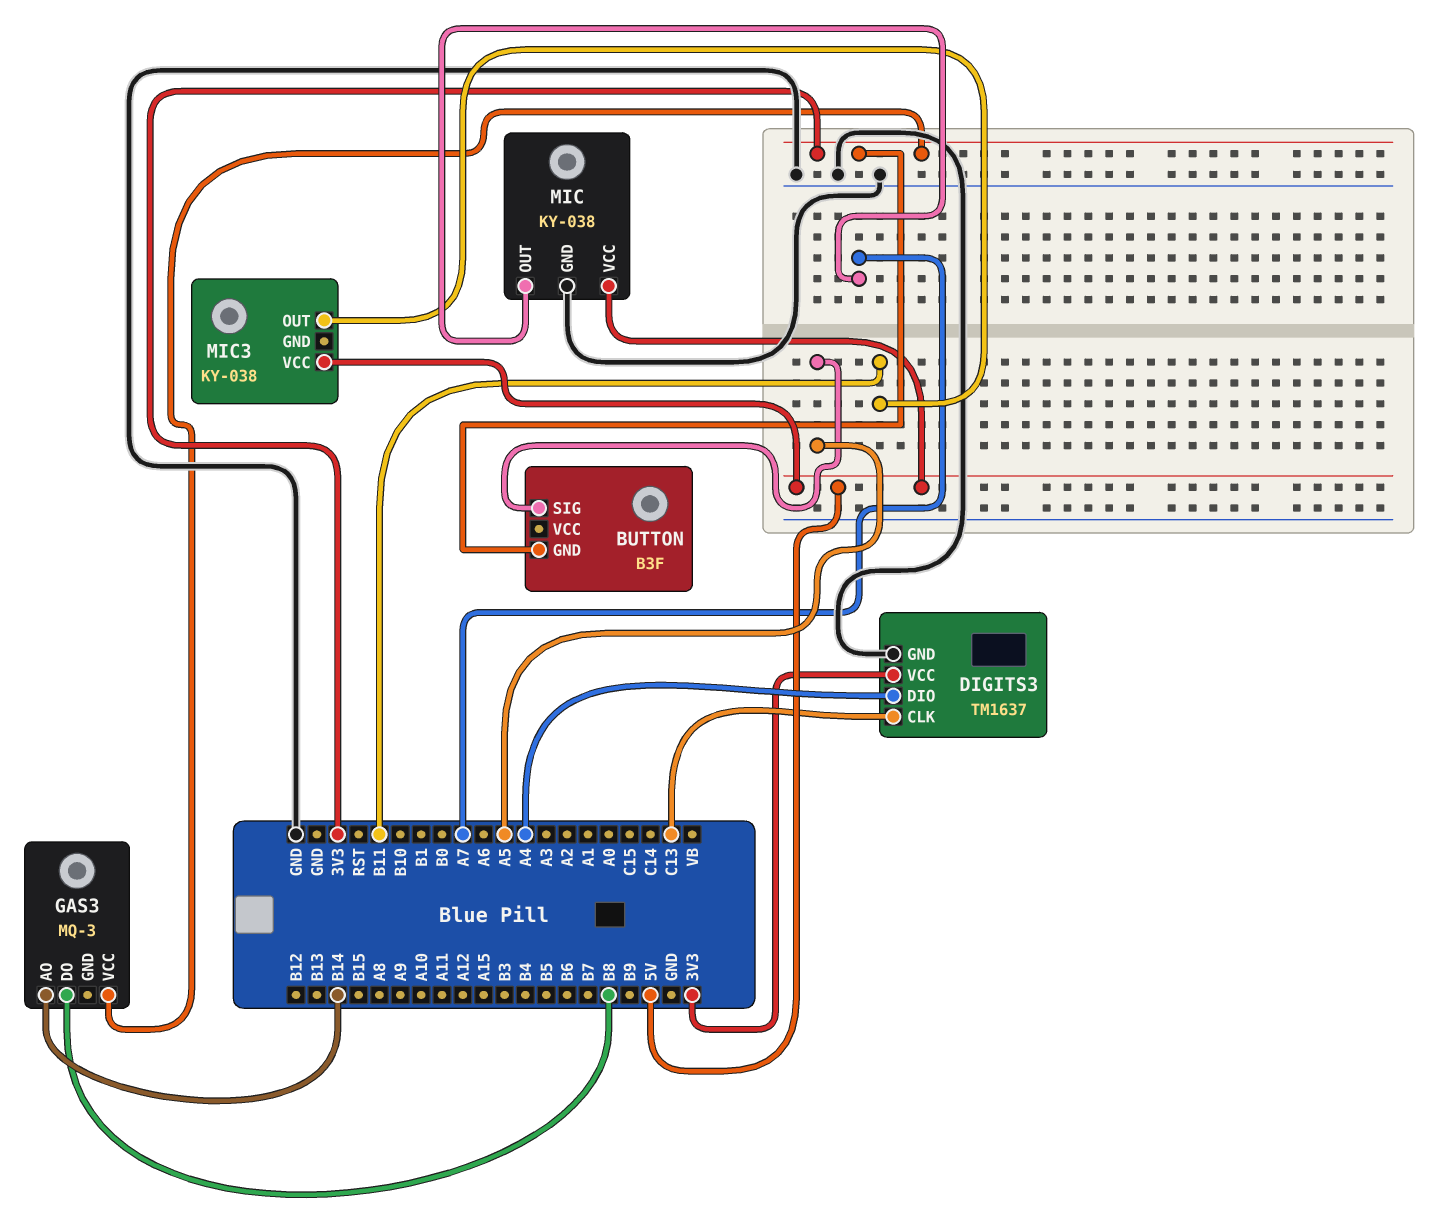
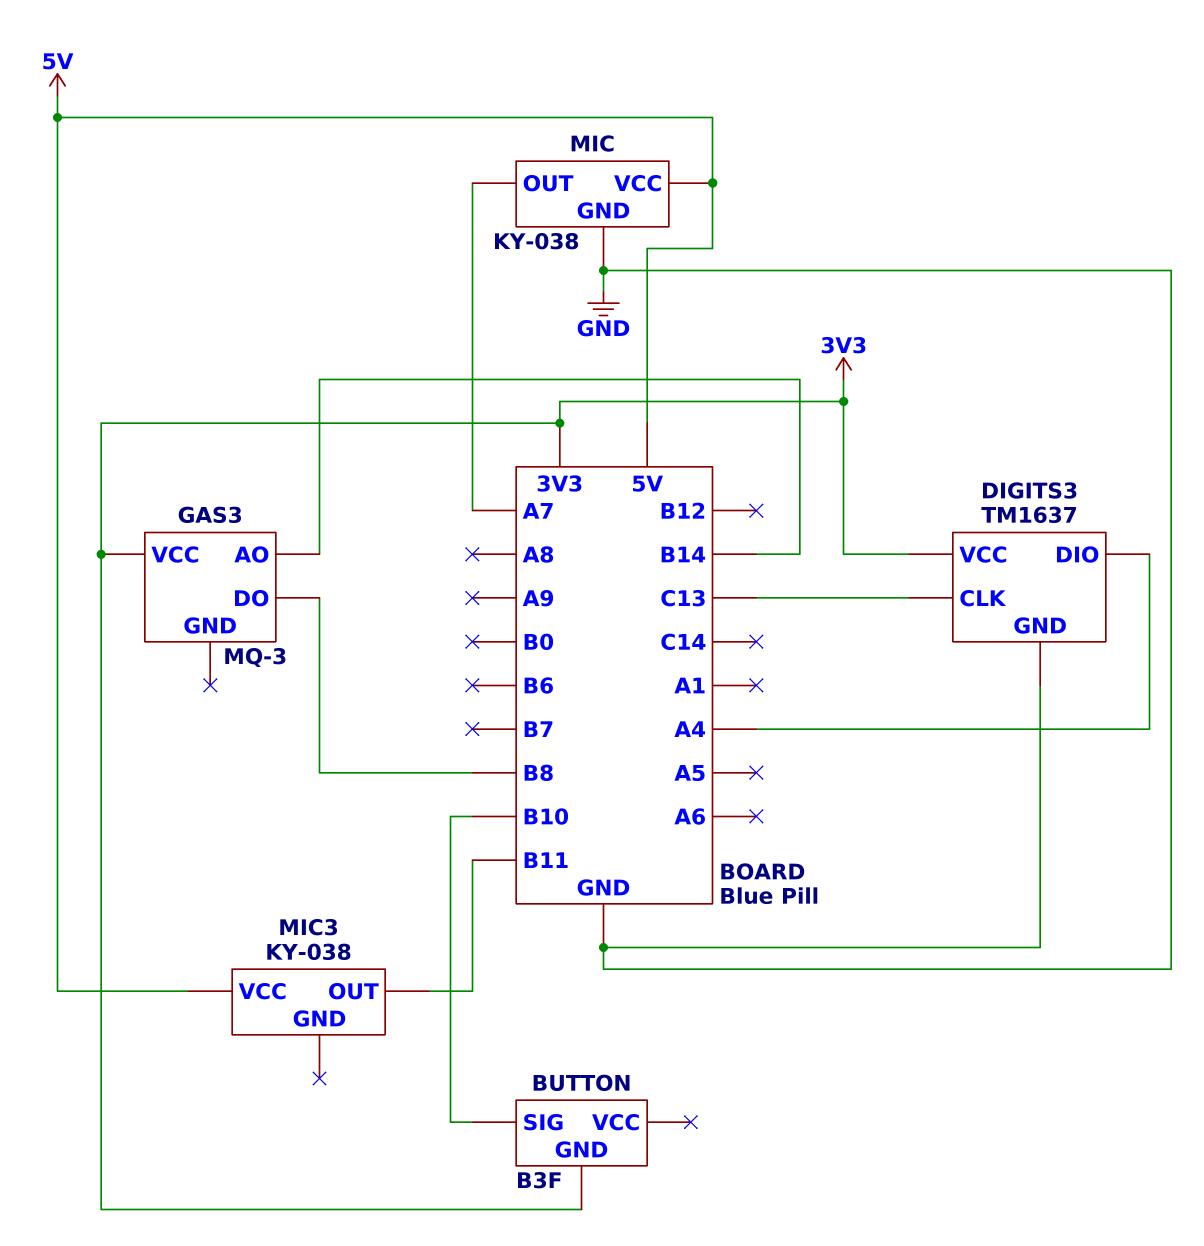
BUTTON pin SIG: A5 -> B10

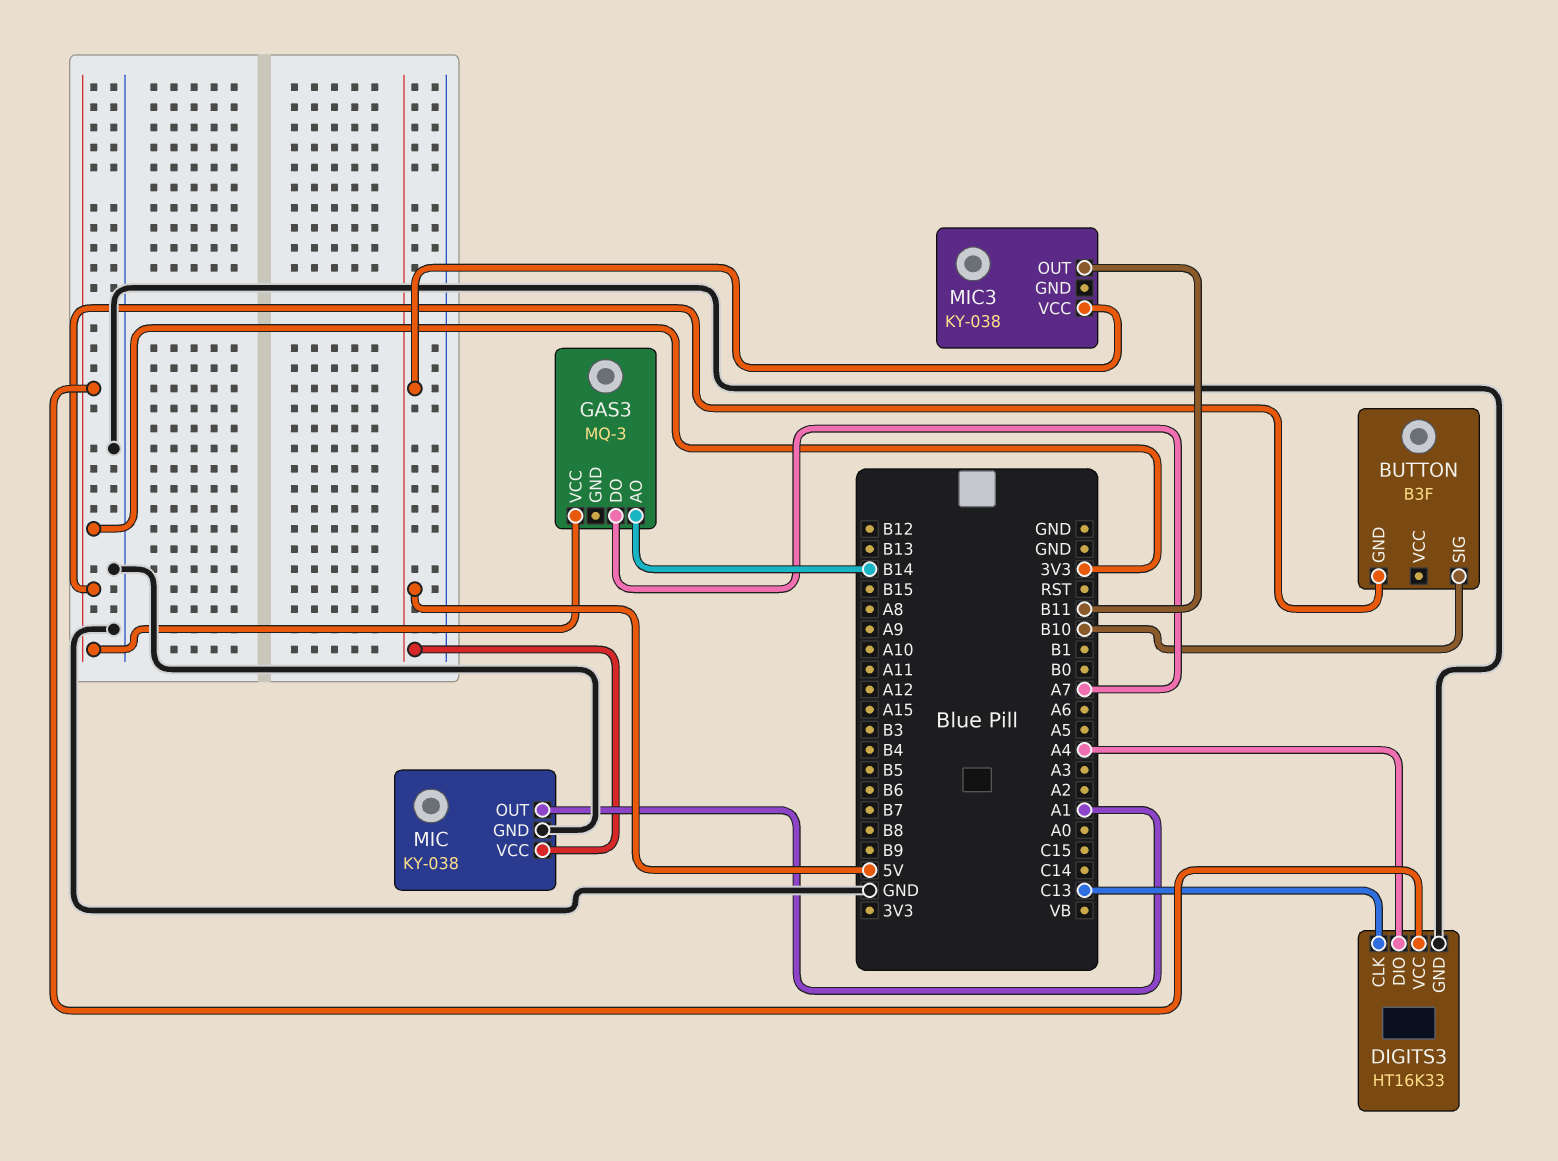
DIGITS3: TM1637 -> HT16K33
GAS3 pin DO: B8 -> A7
MIC pin OUT: A7 -> A1

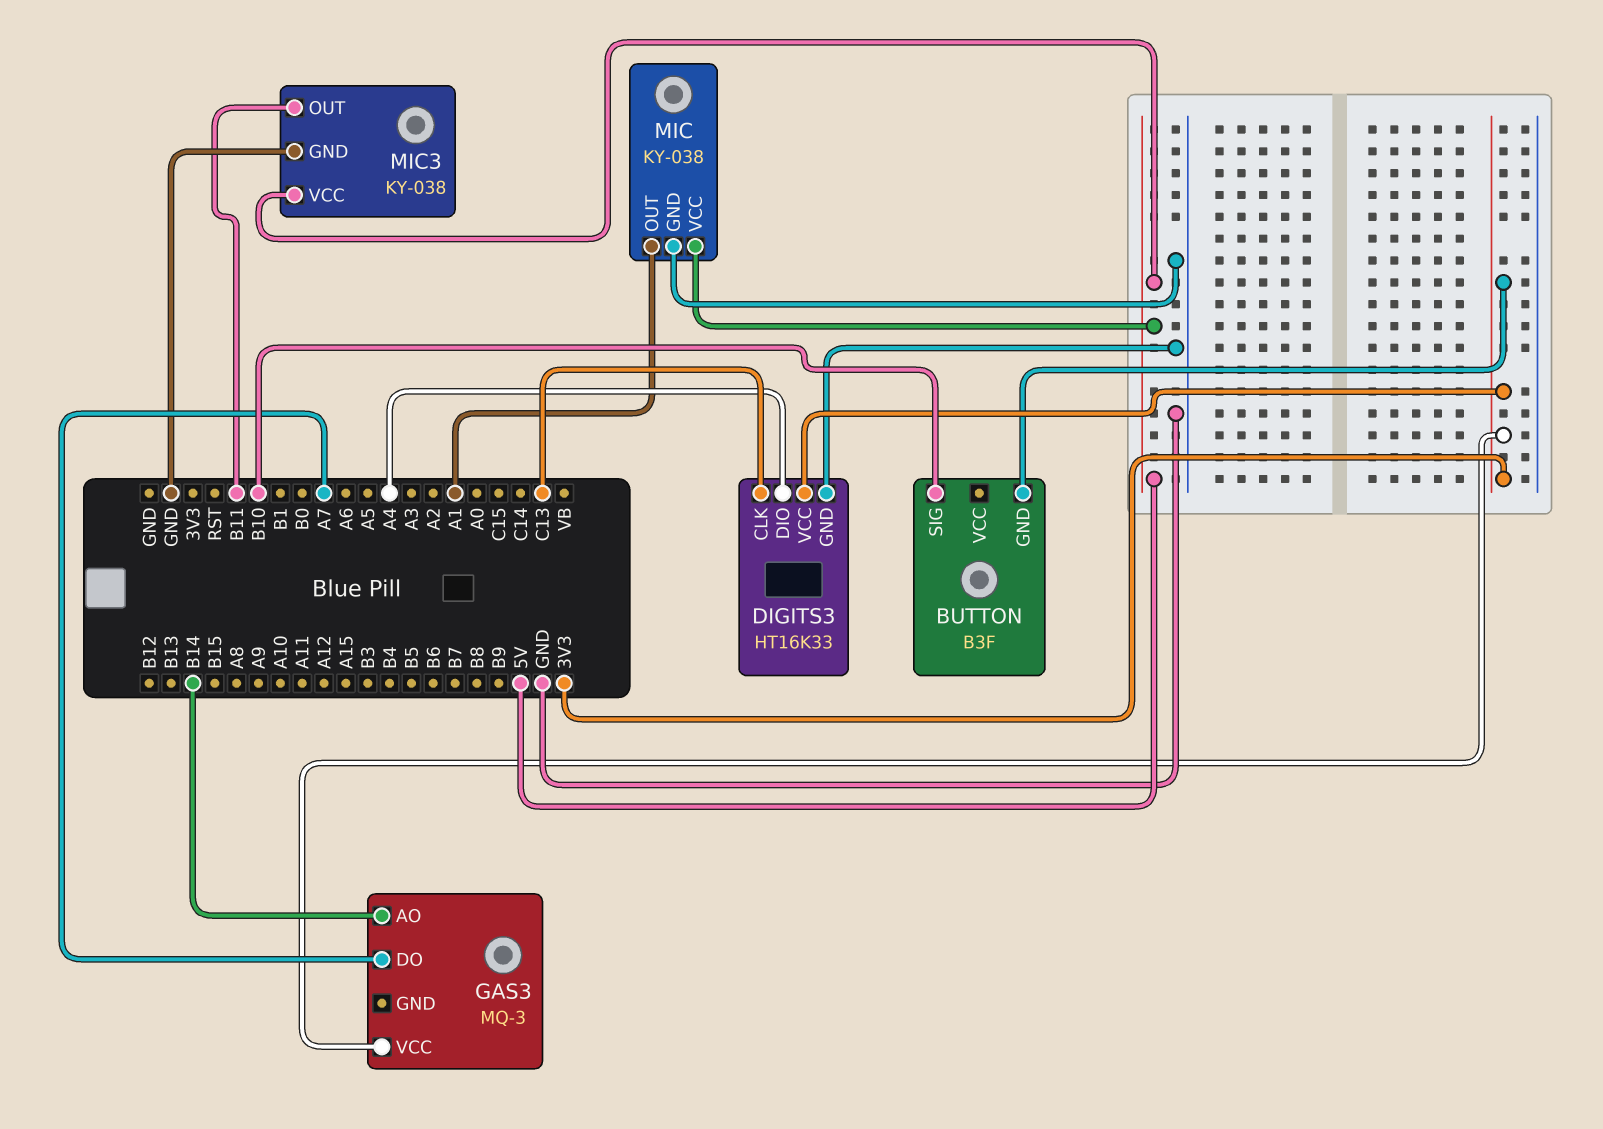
MIC3 pin GND: none -> GND

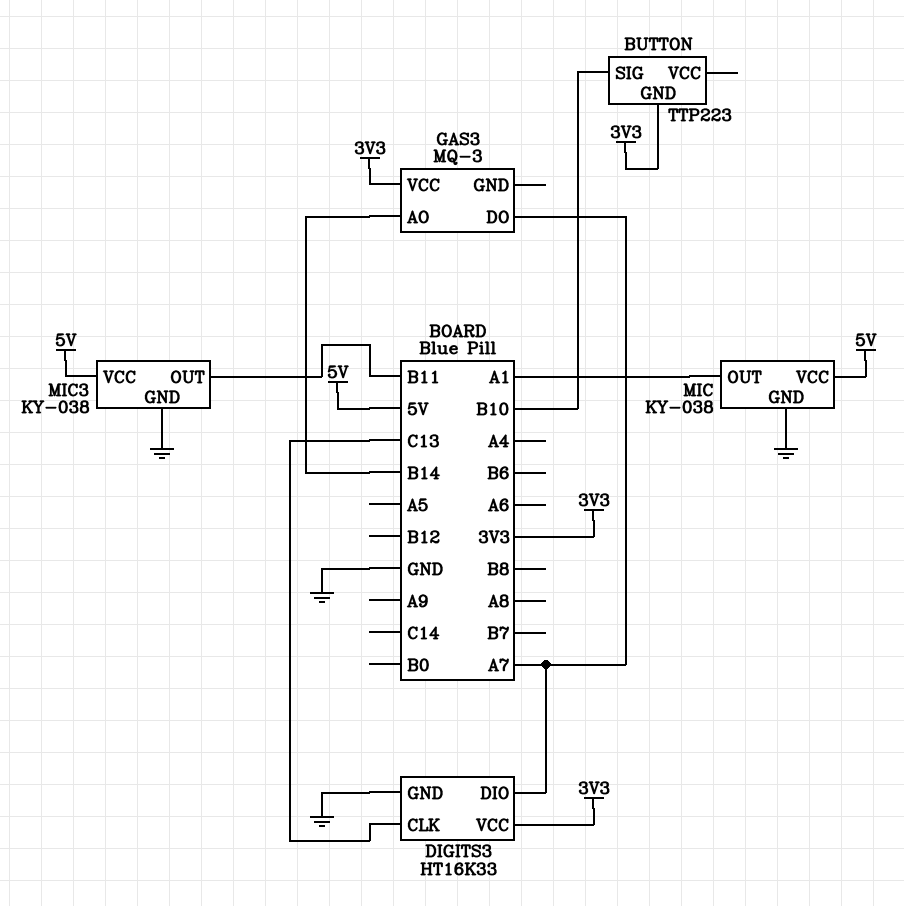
BUTTON: B3F -> TTP223
DIGITS3 pin DIO: A4 -> A7

